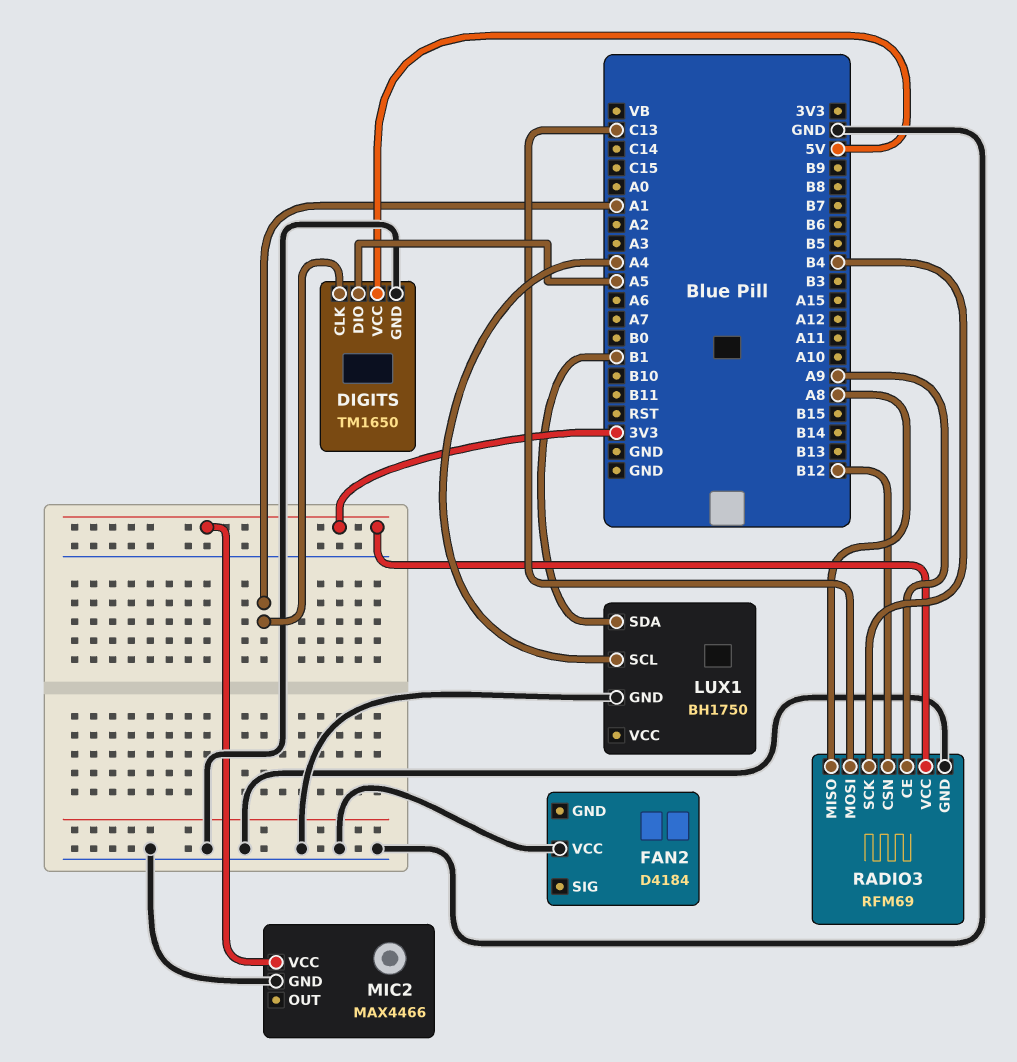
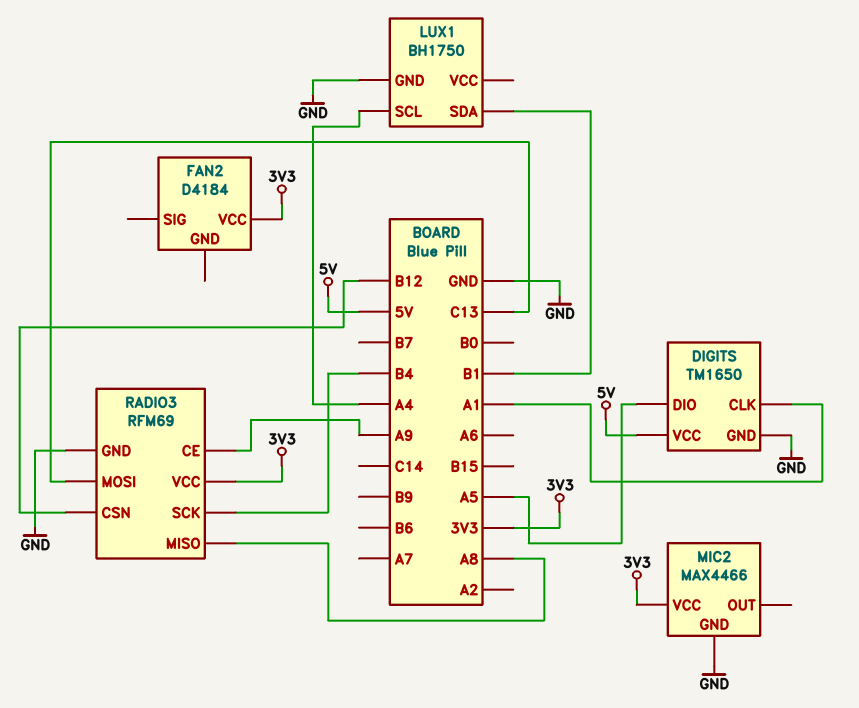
FAN2 pin VCC: GND -> 3V3

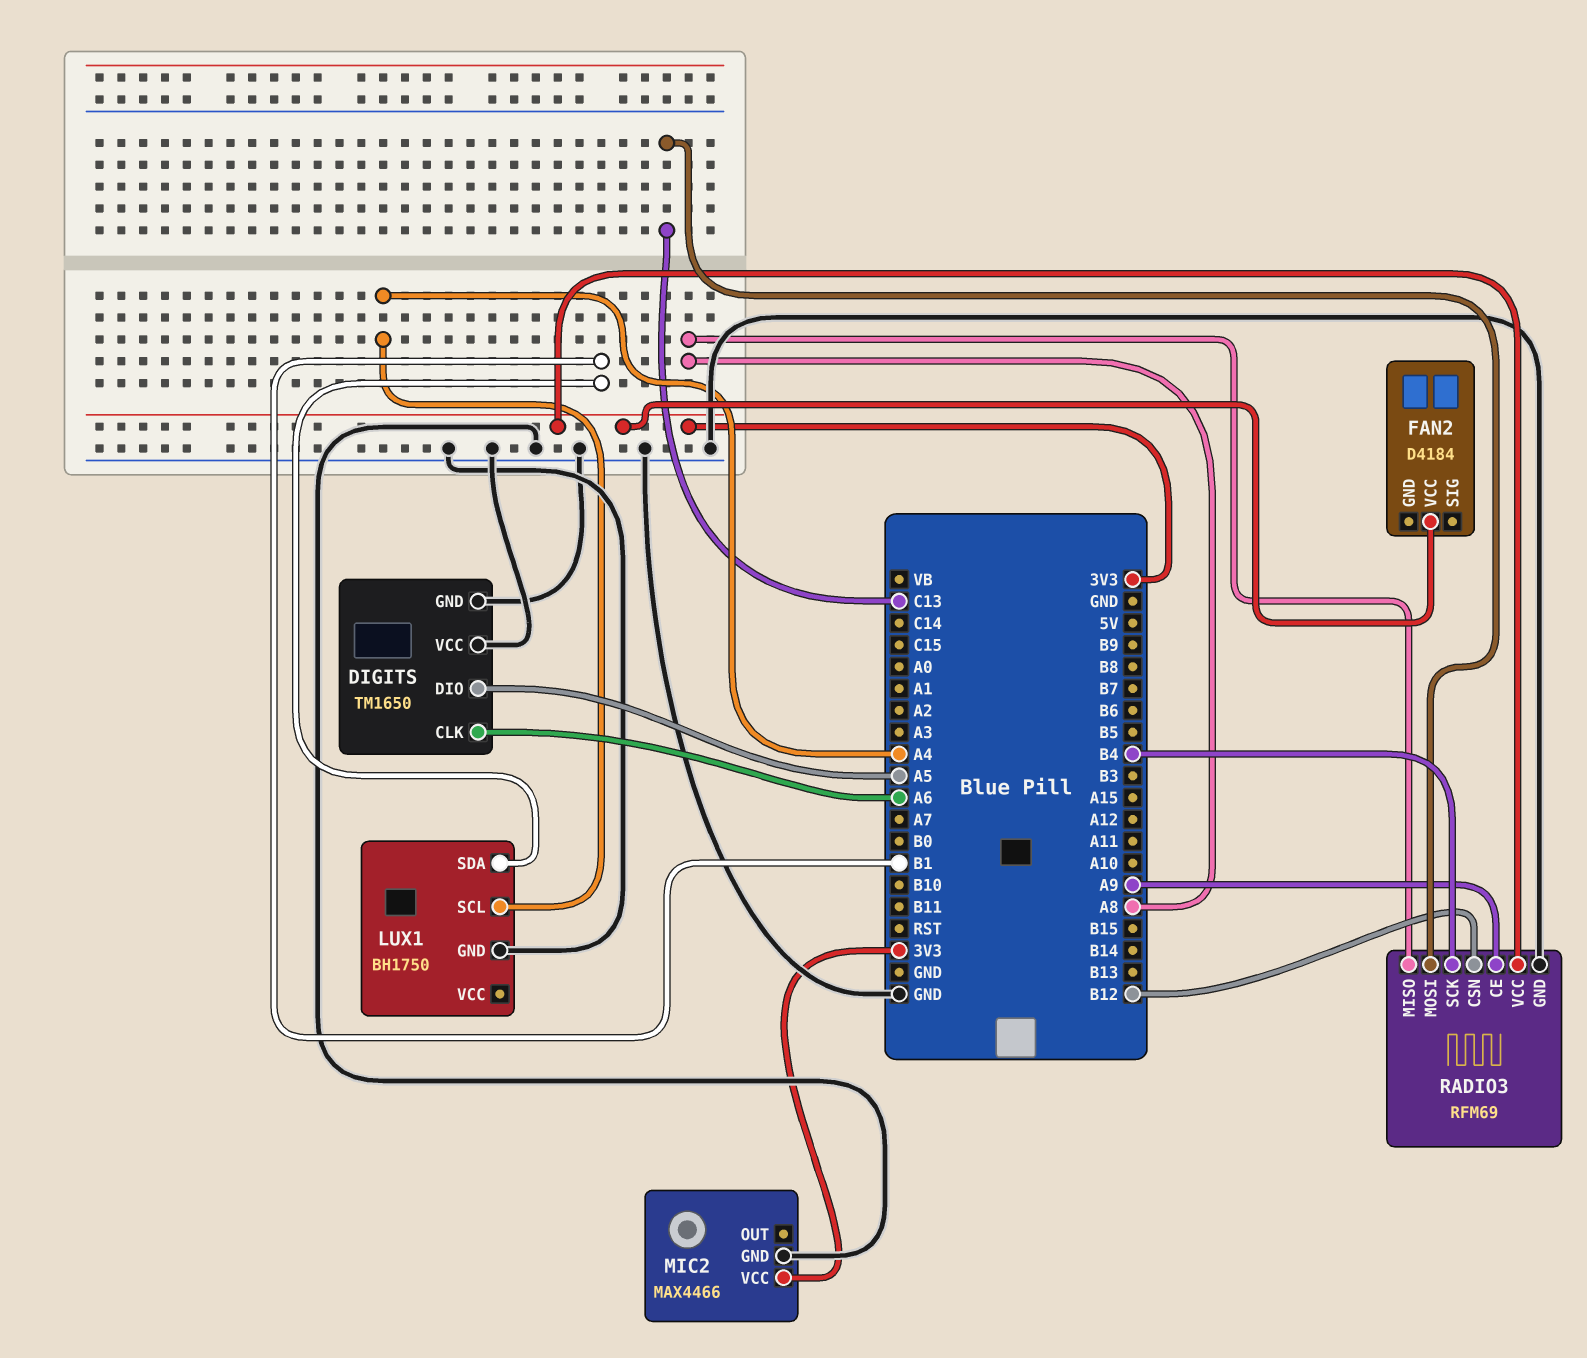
DIGITS pin CLK: A1 -> A6
DIGITS pin VCC: 5V -> GND

